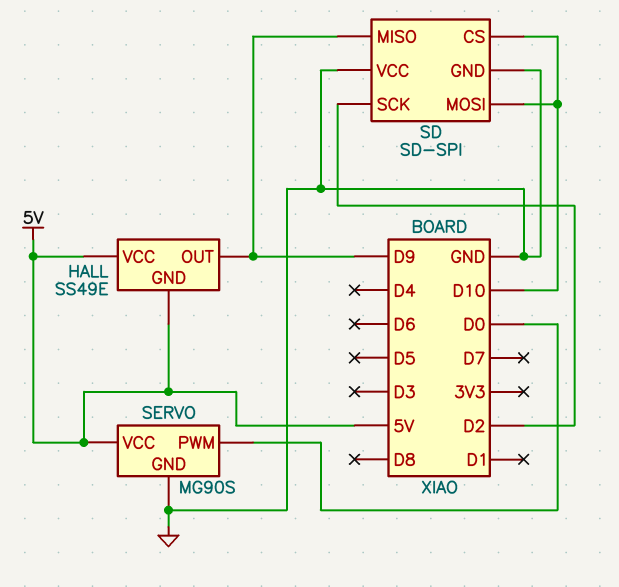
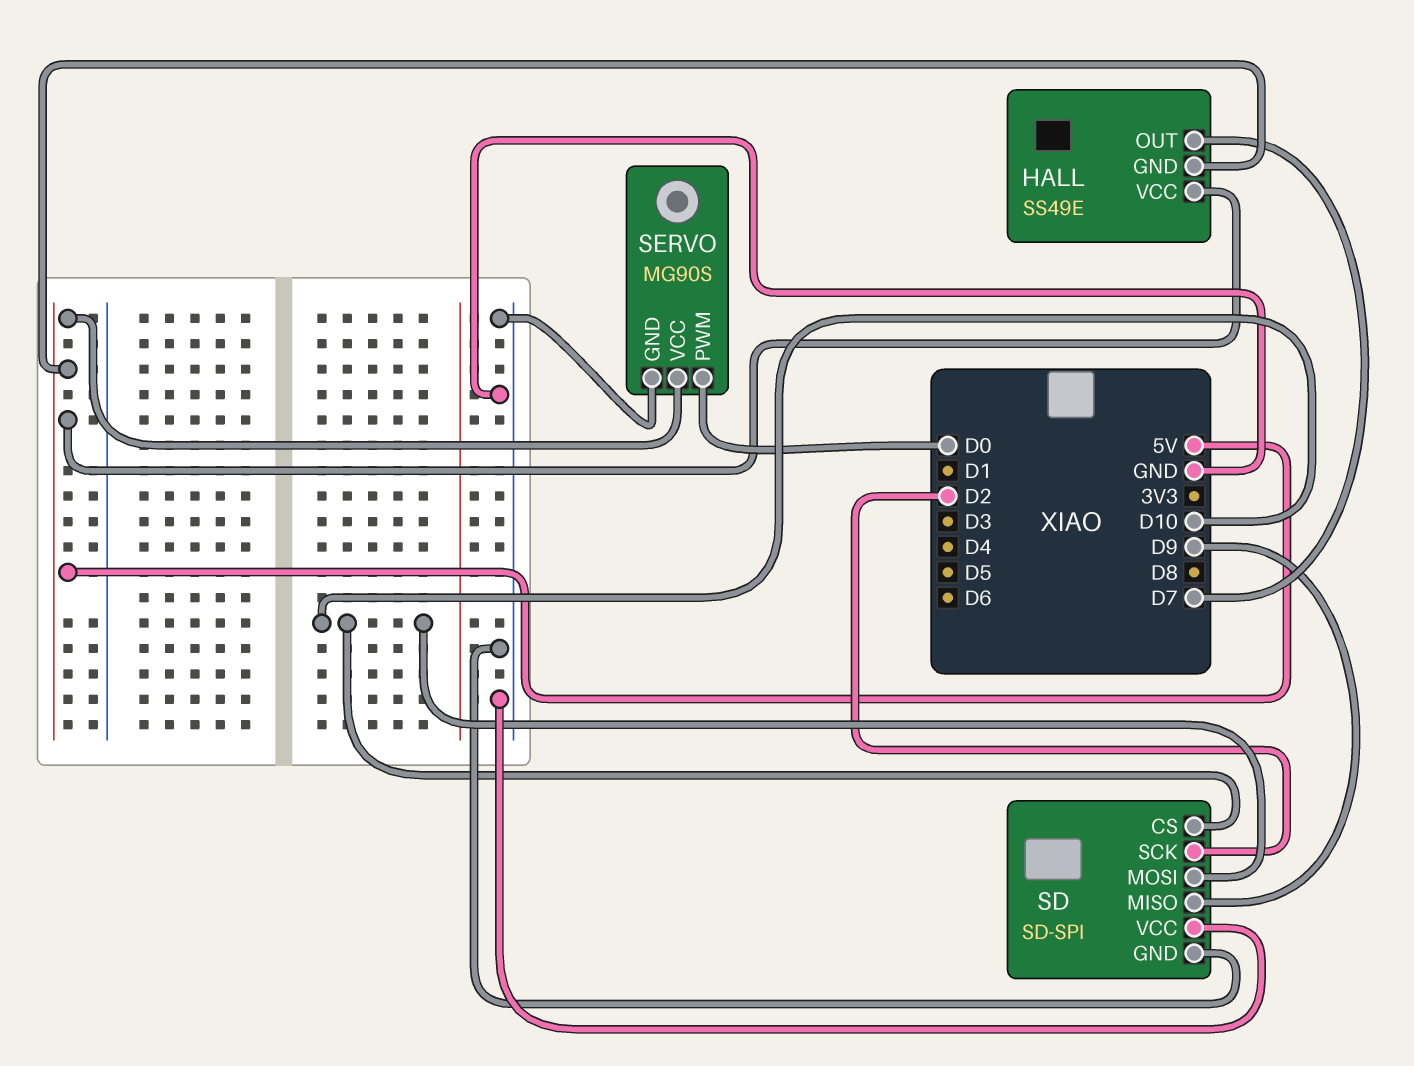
HALL pin OUT: D9 -> D7

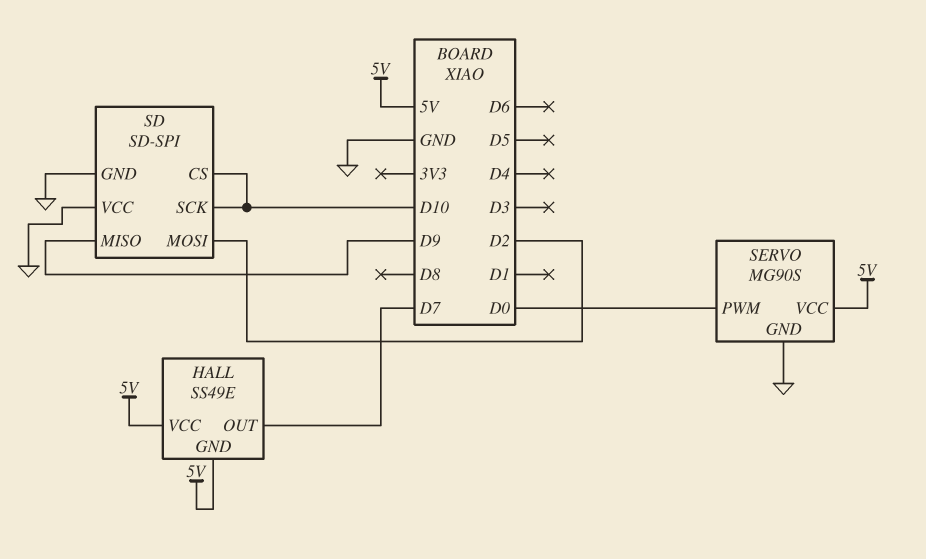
SD pin MOSI: D10 -> D2
SD pin SCK: D2 -> D10

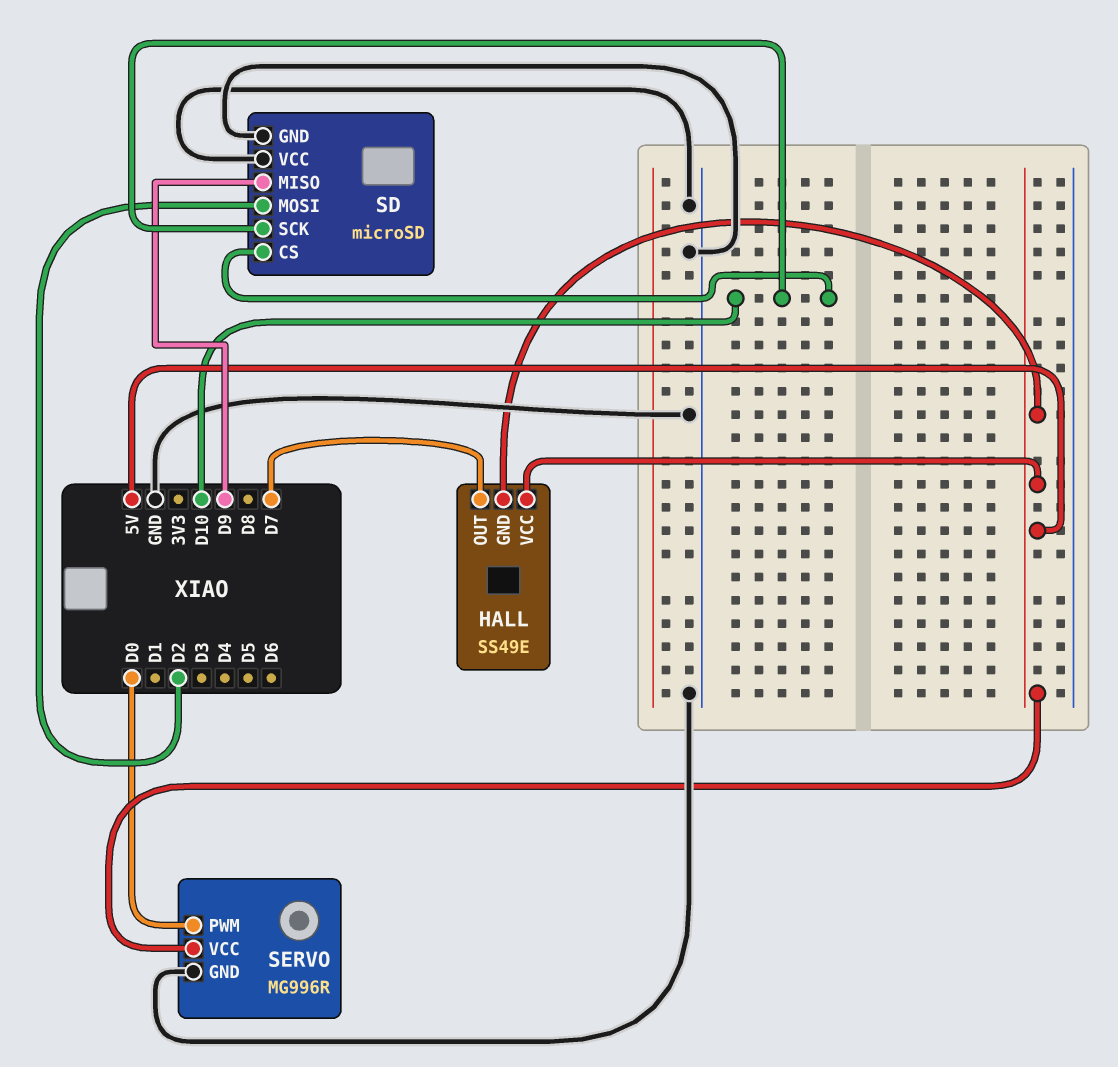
SD: SD-SPI -> microSD
SERVO: MG90S -> MG996R

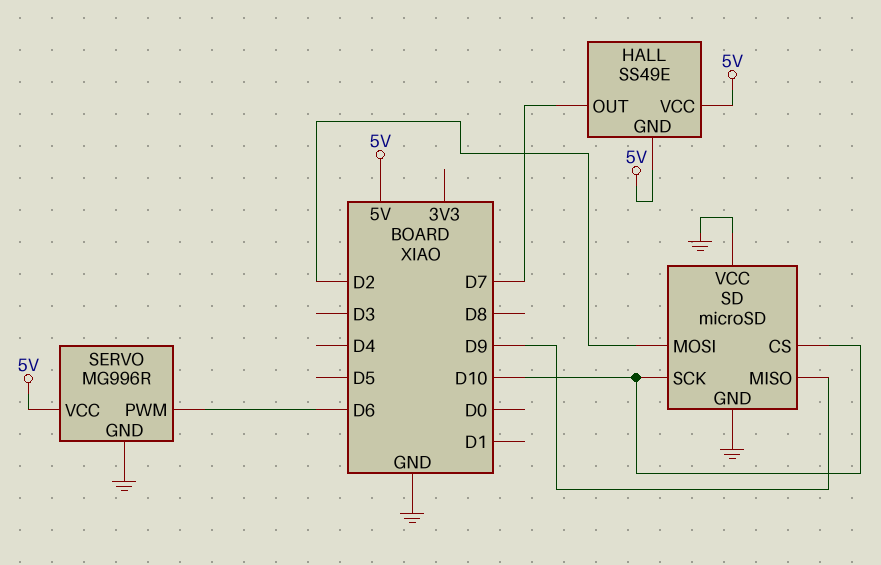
SERVO pin PWM: D0 -> D6

